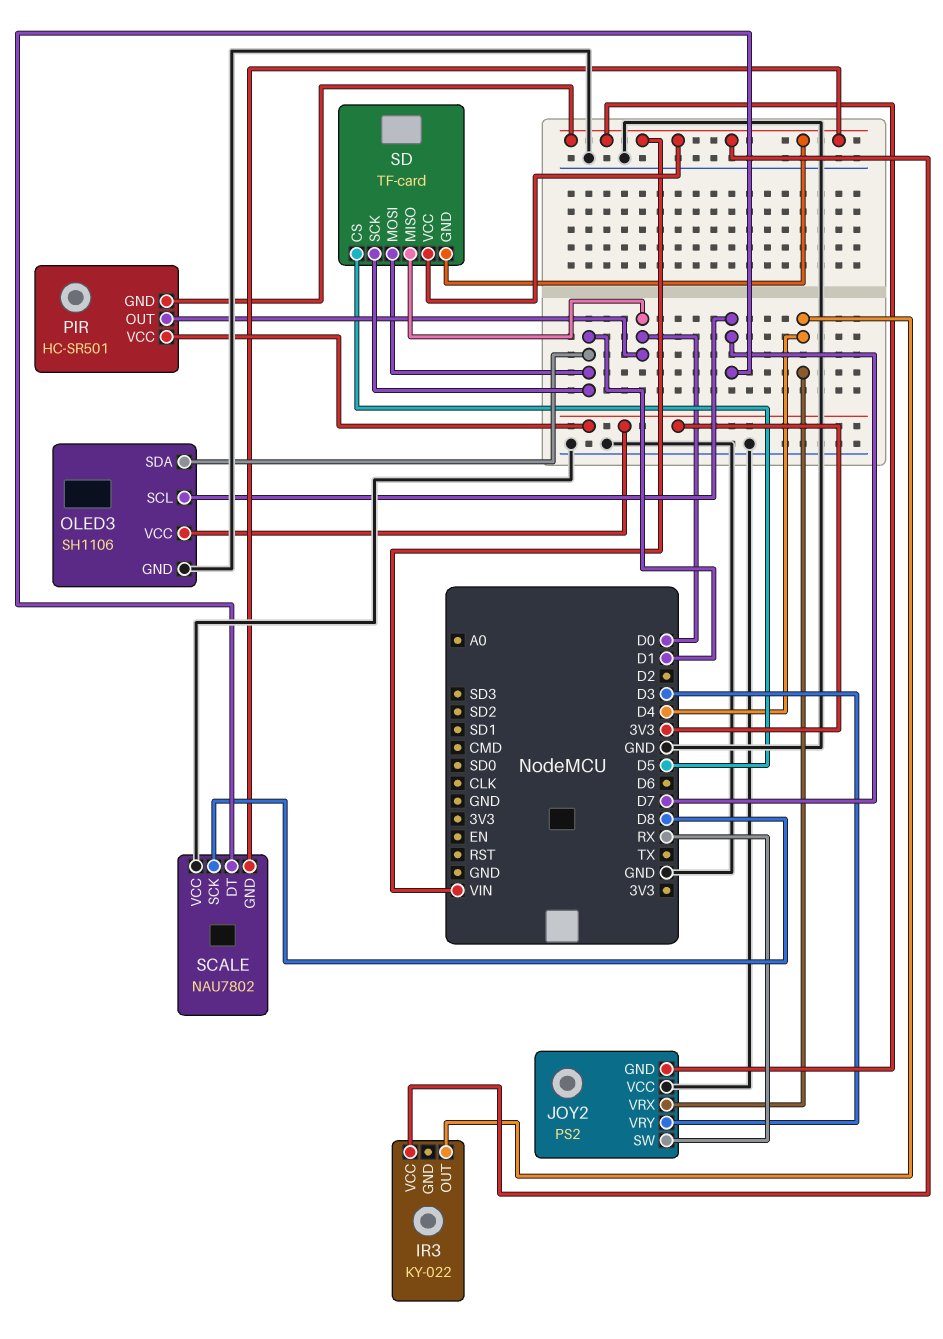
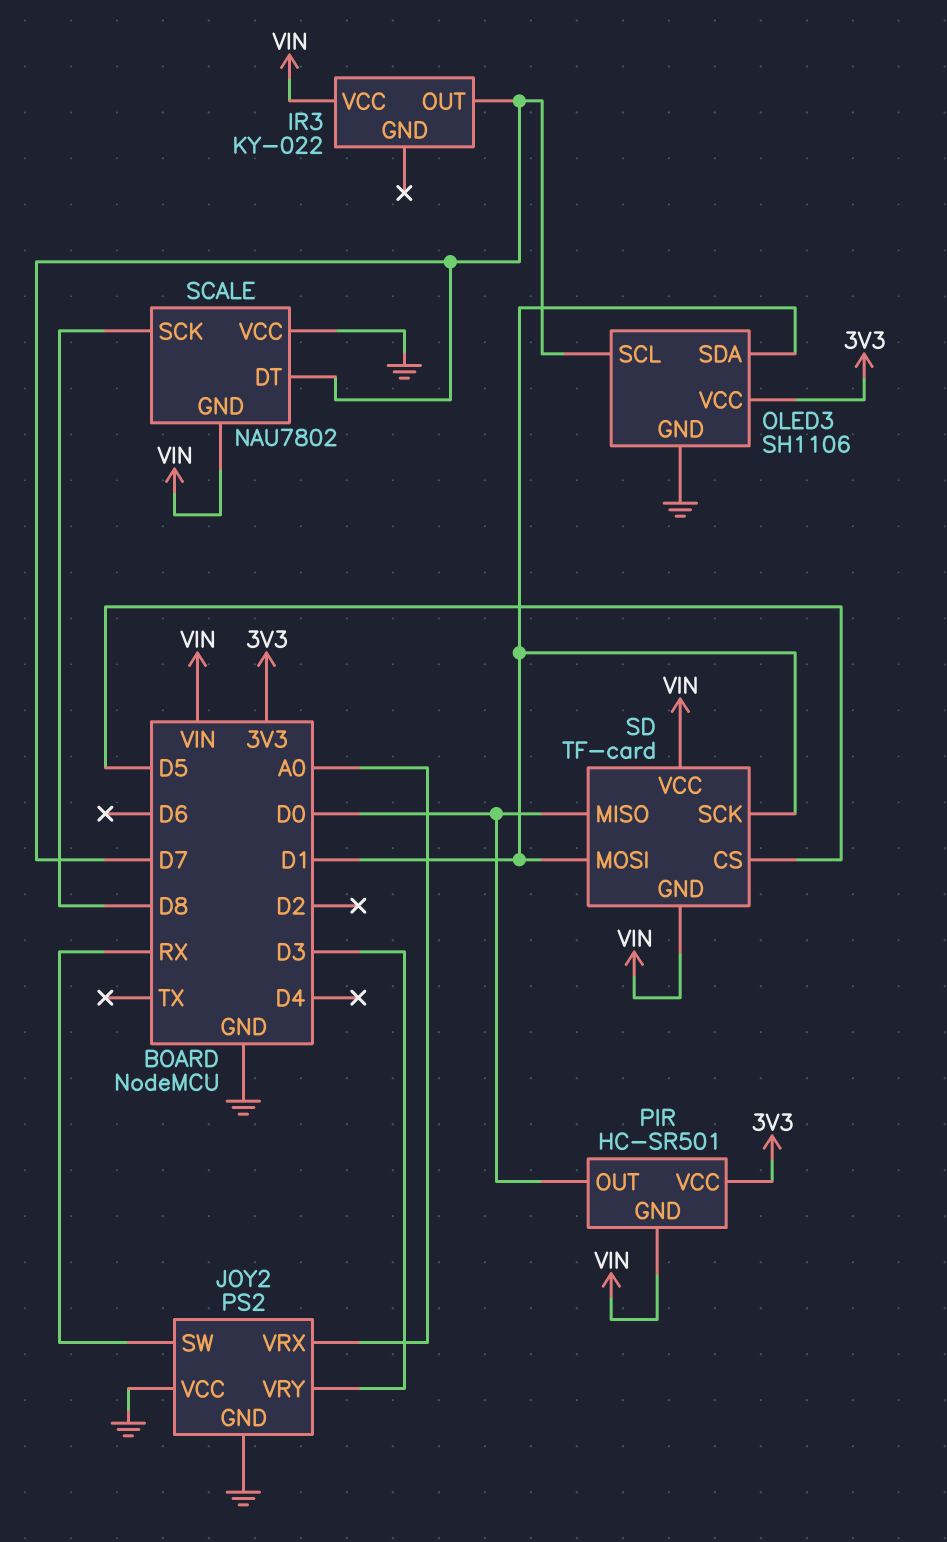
IR3 pin OUT: D4 -> D7
JOY2 pin GND: VIN -> GND
JOY2 pin VRX: D4 -> A0

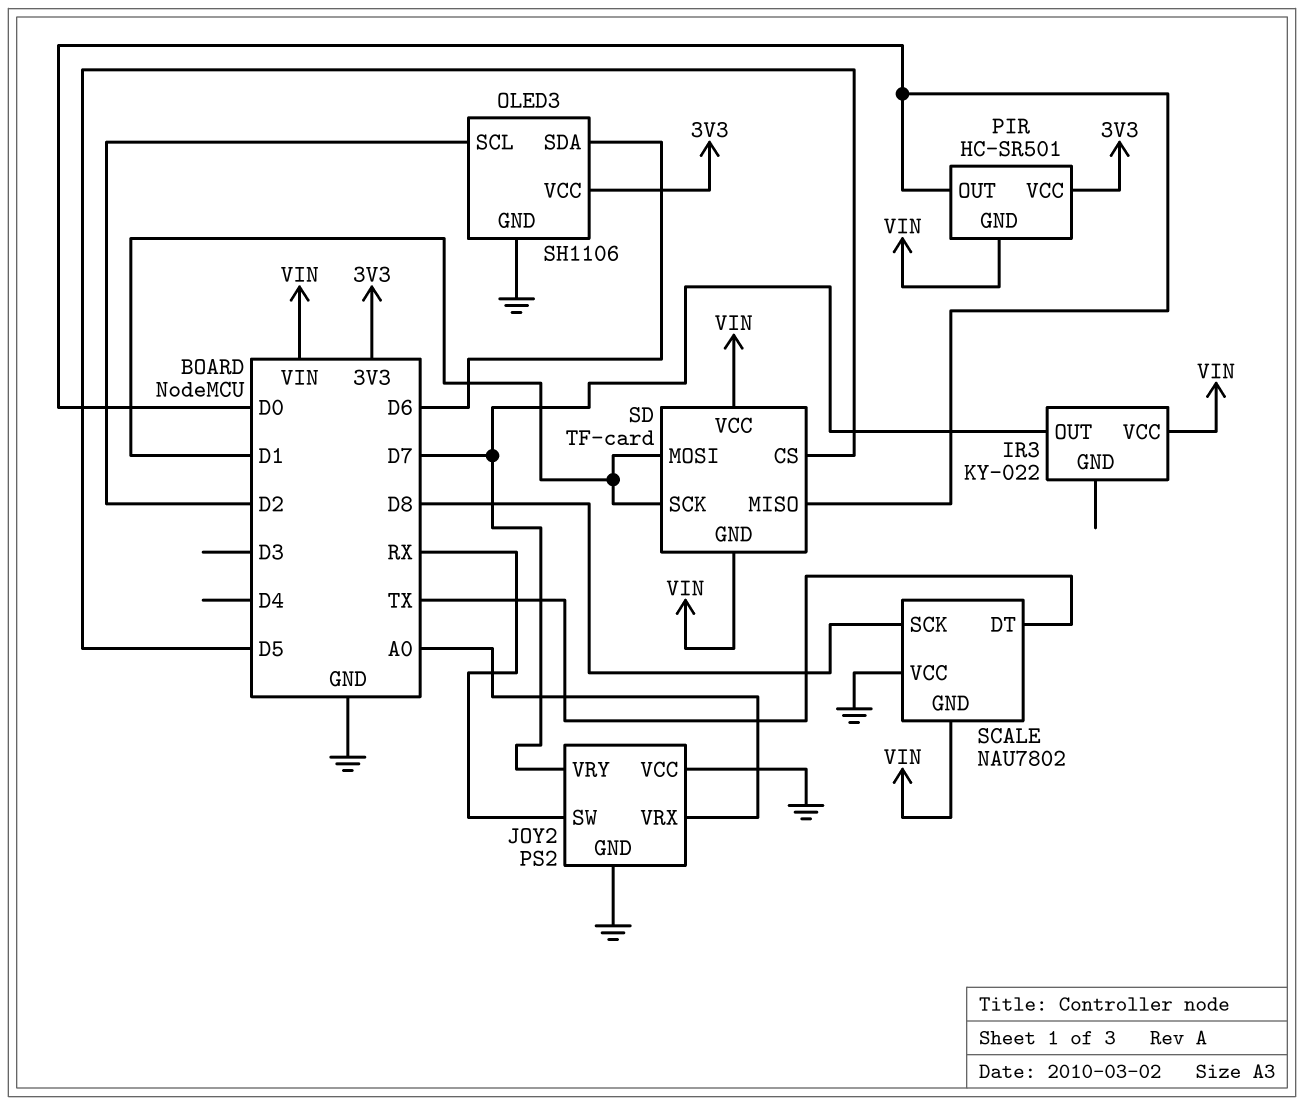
JOY2 pin VRY: D3 -> D7
OLED3 pin SCL: D7 -> D2
OLED3 pin SDA: D1 -> D6
SCALE pin DT: D7 -> TX

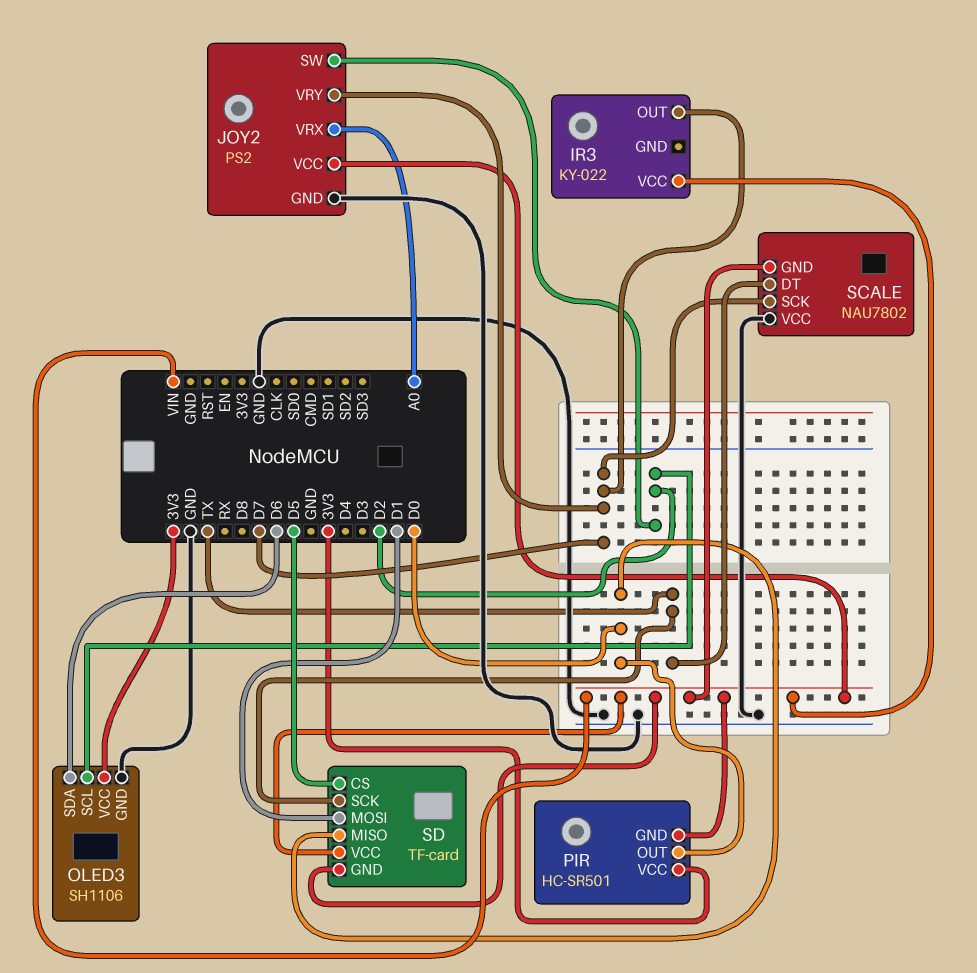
JOY2 pin SW: RX -> D2
JOY2 pin VCC: GND -> VIN
SCALE pin SCK: D8 -> D7
SD pin SCK: D1 -> TX

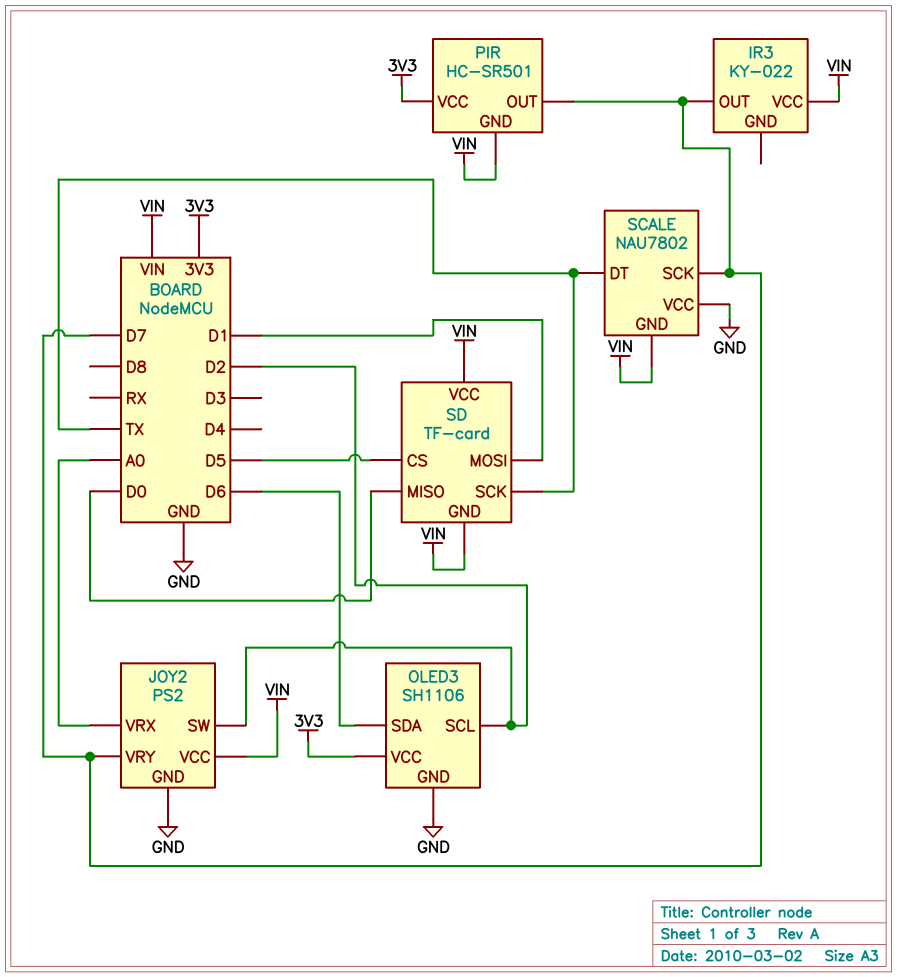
PIR pin OUT: D0 -> D7

